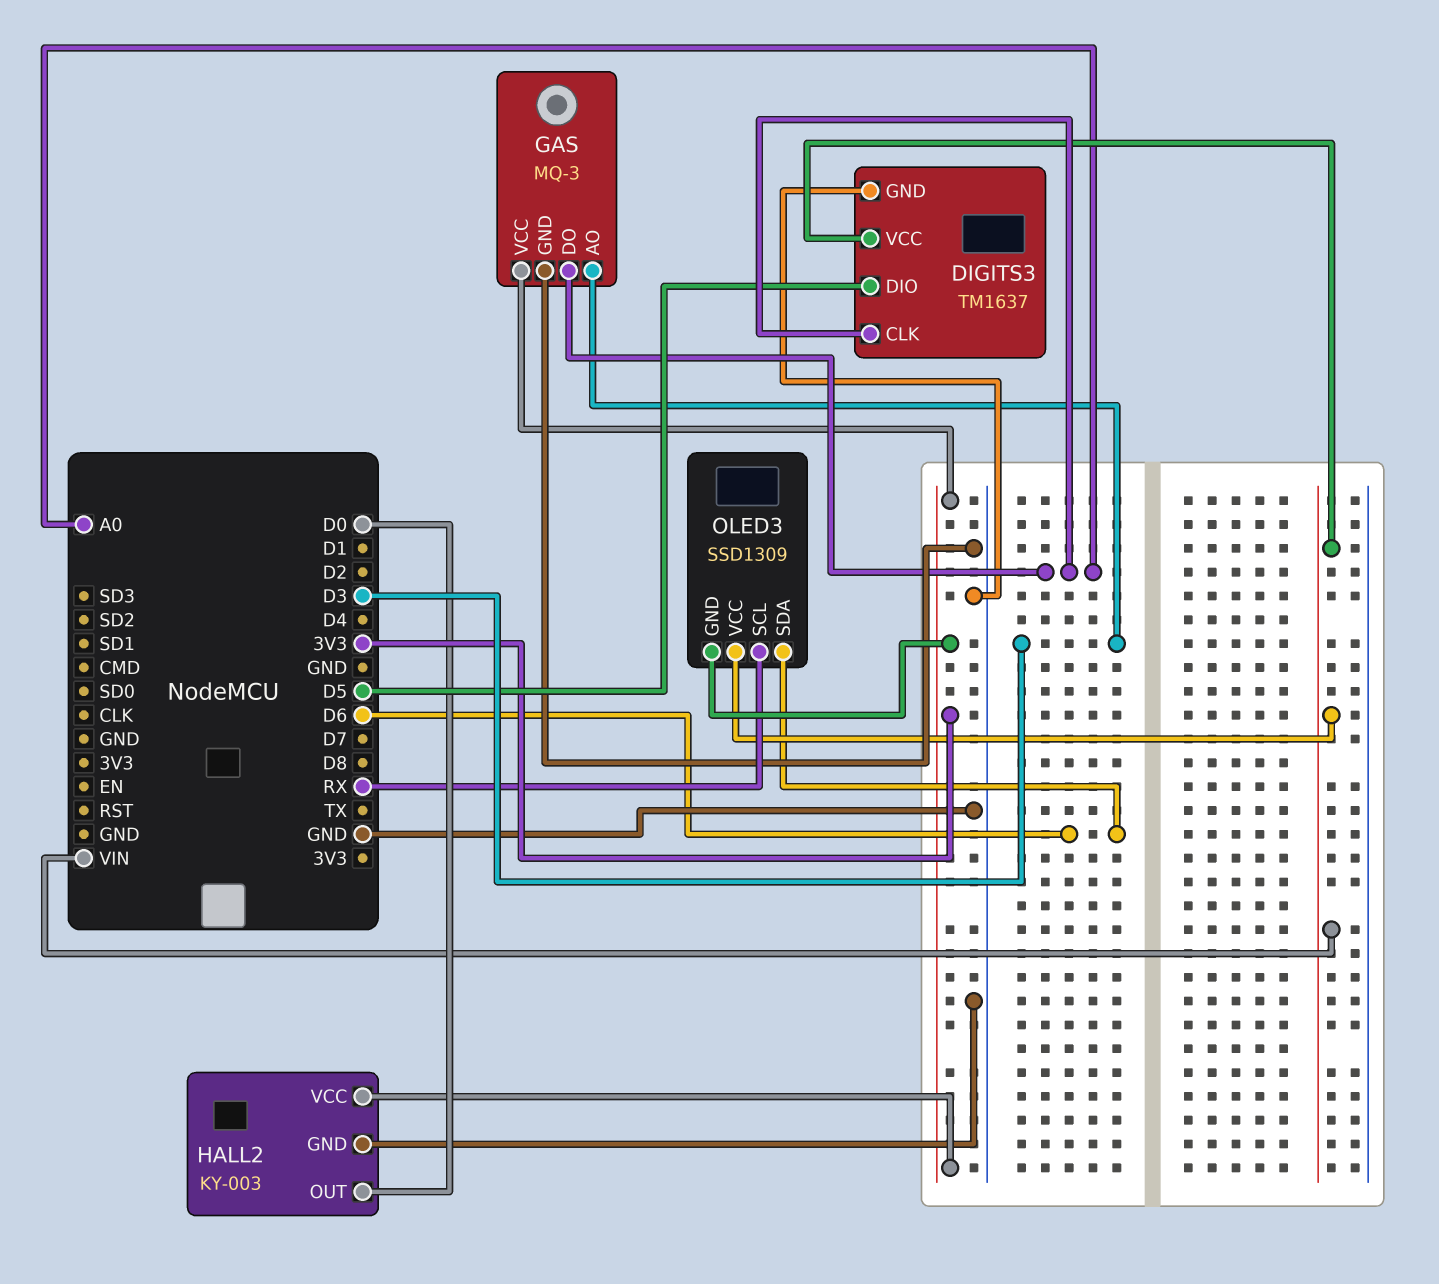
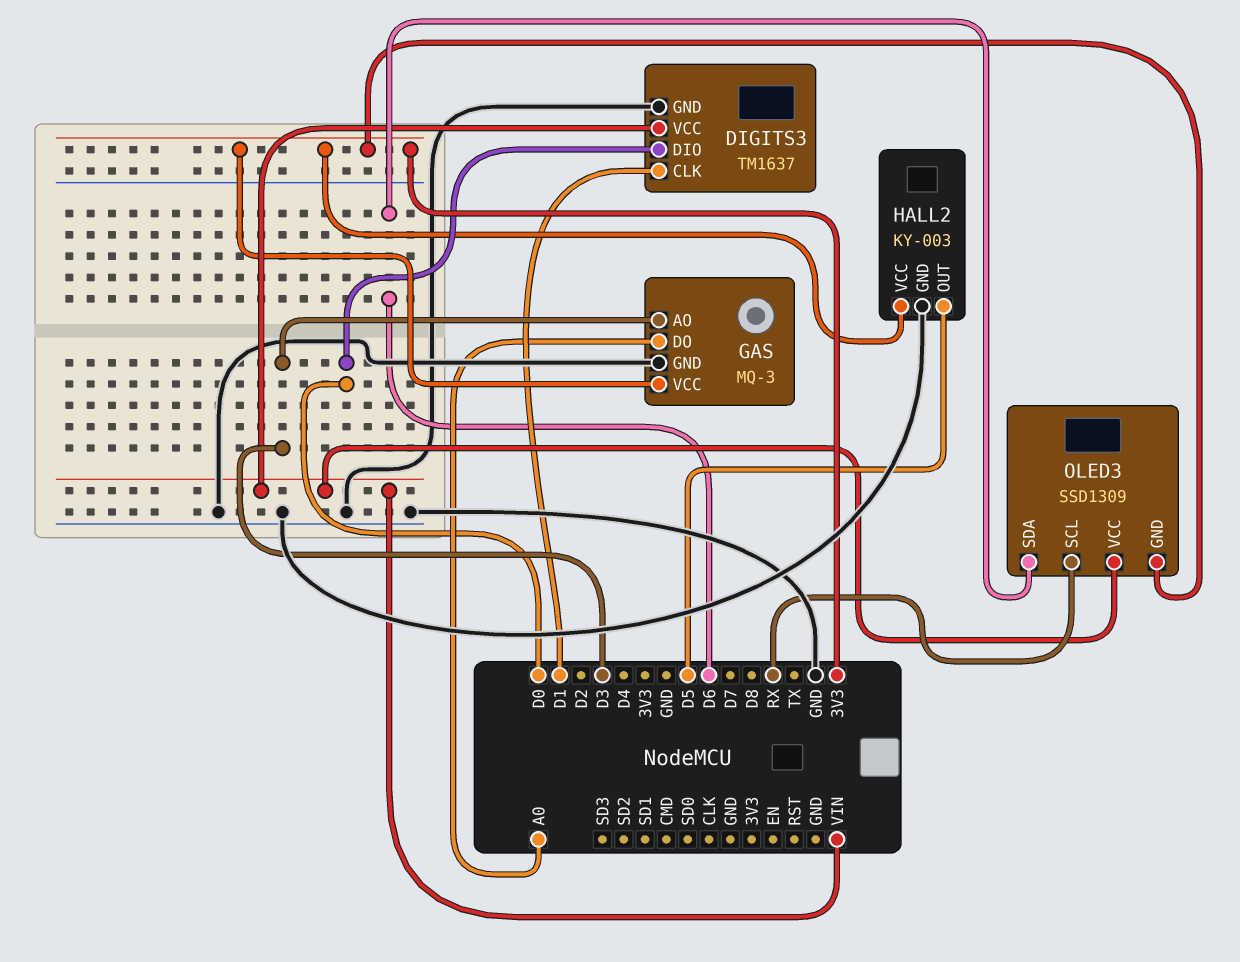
DIGITS3 pin CLK: A0 -> D1
DIGITS3 pin DIO: D5 -> D0
HALL2 pin OUT: D0 -> D5

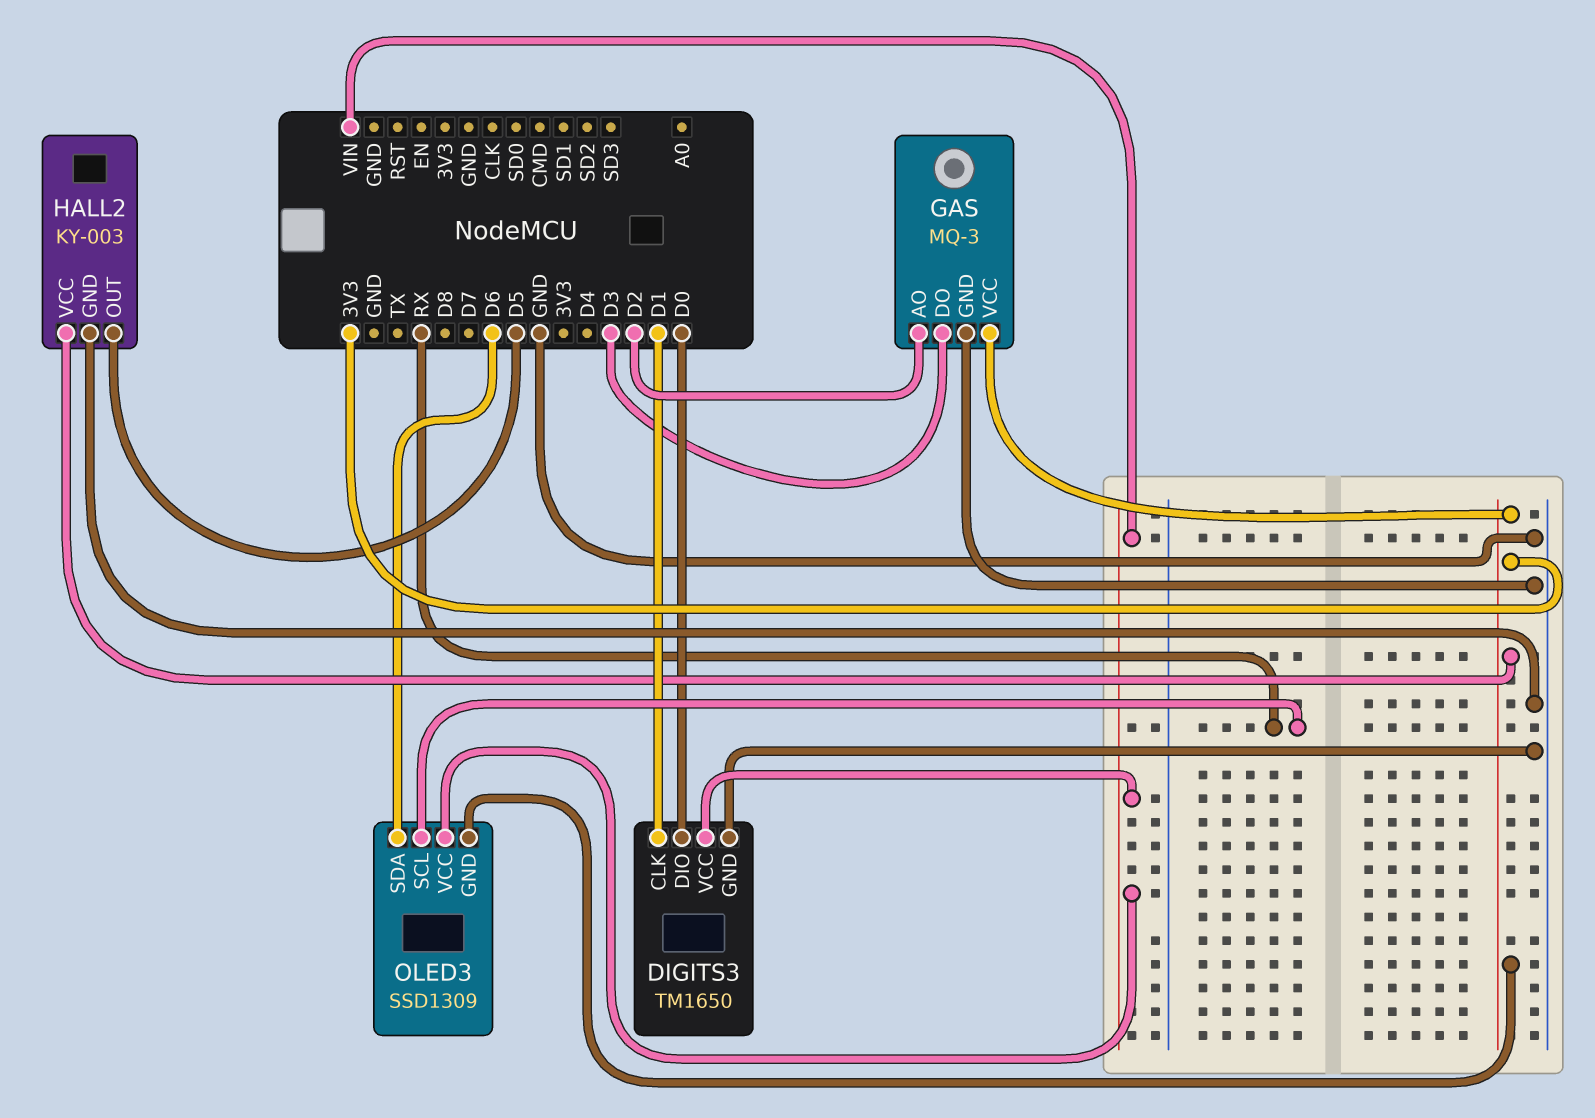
DIGITS3: TM1637 -> TM1650
GAS pin AO: D3 -> D2
GAS pin DO: A0 -> D3

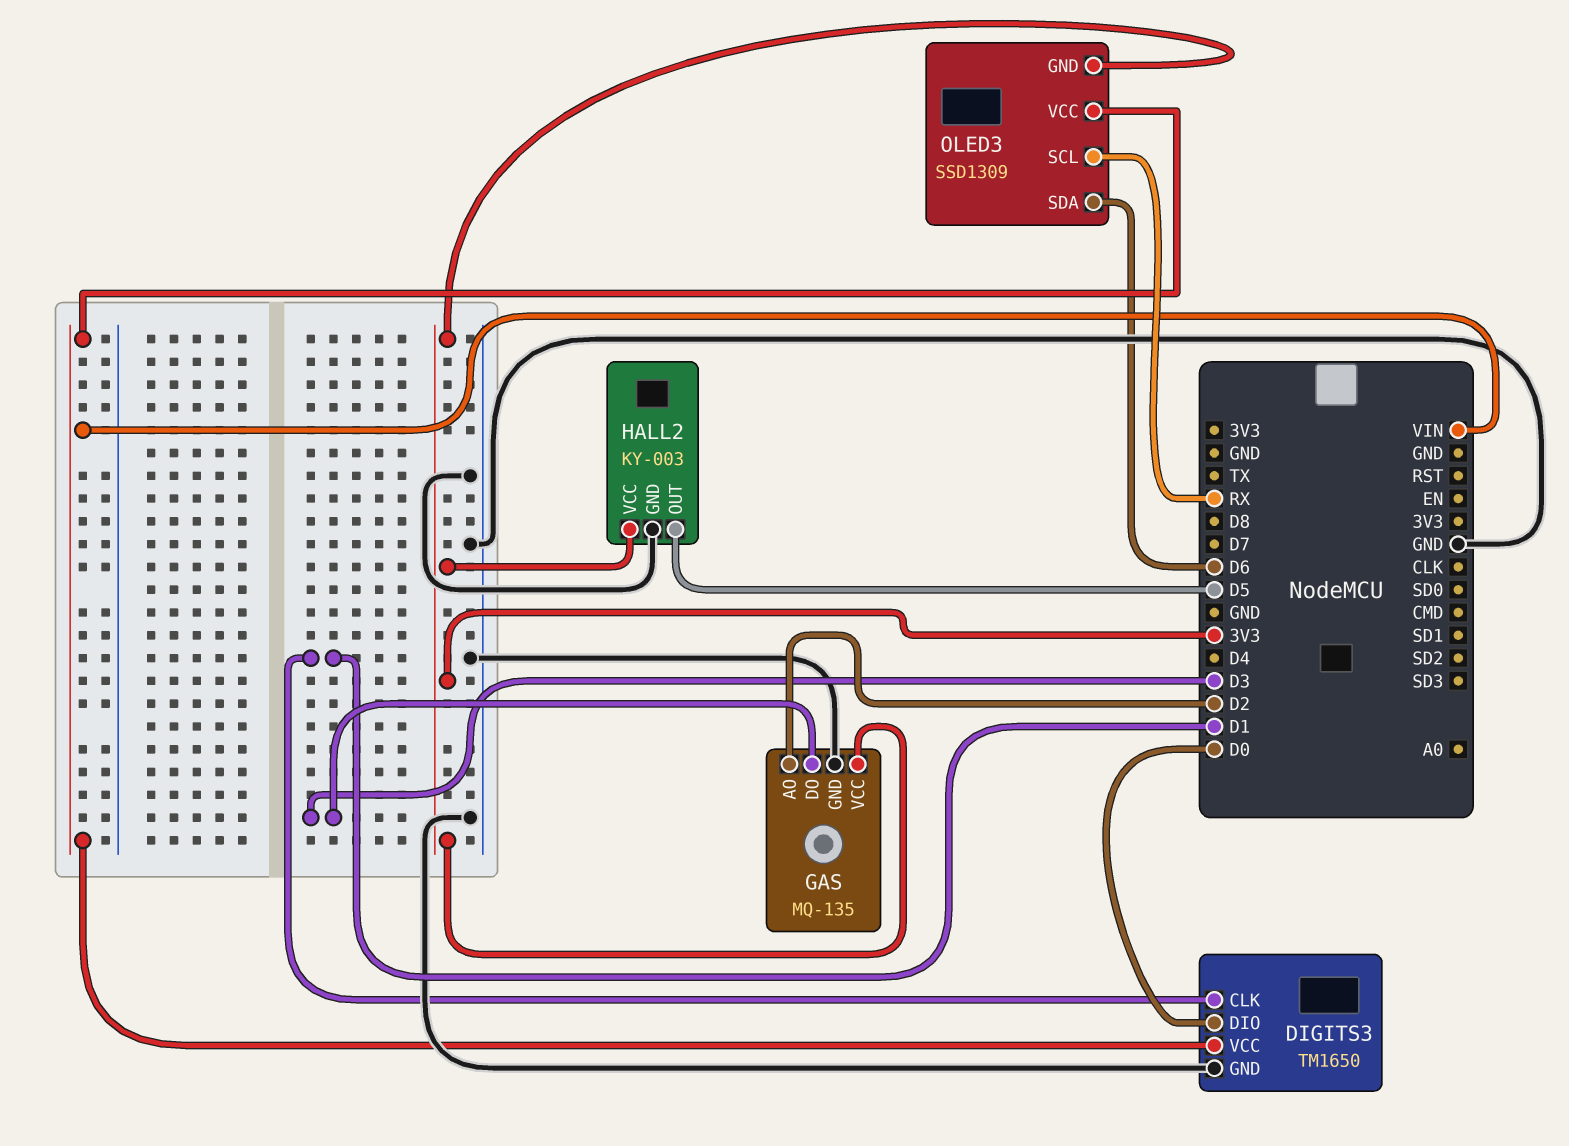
GAS: MQ-3 -> MQ-135

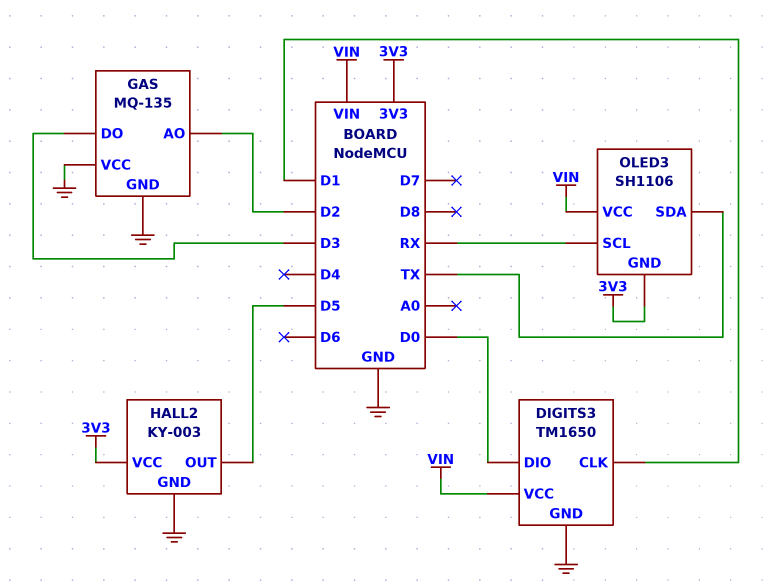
GAS pin VCC: 3V3 -> GND
OLED3: SSD1309 -> SH1106
OLED3 pin SDA: D6 -> TX

